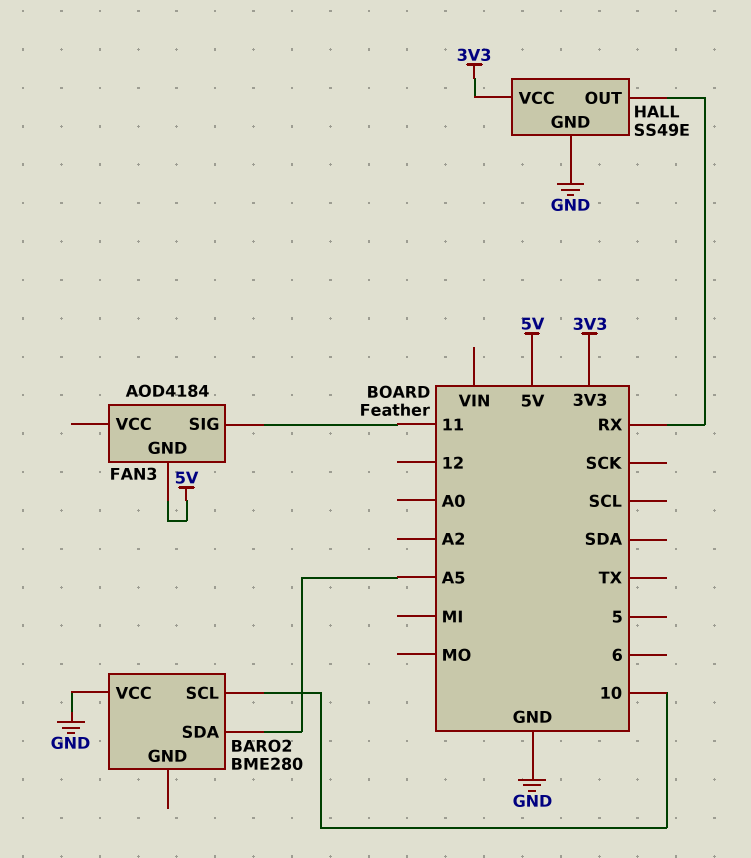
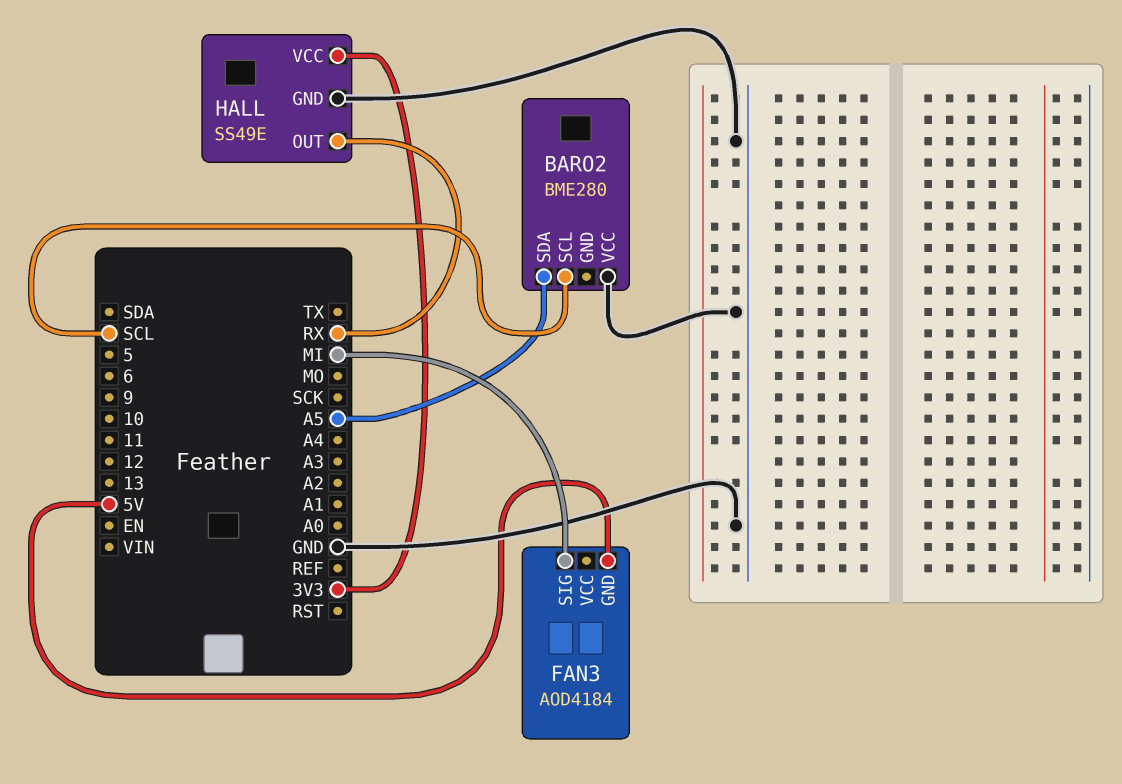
BARO2 pin SCL: 10 -> SCL
FAN3 pin SIG: 11 -> MI

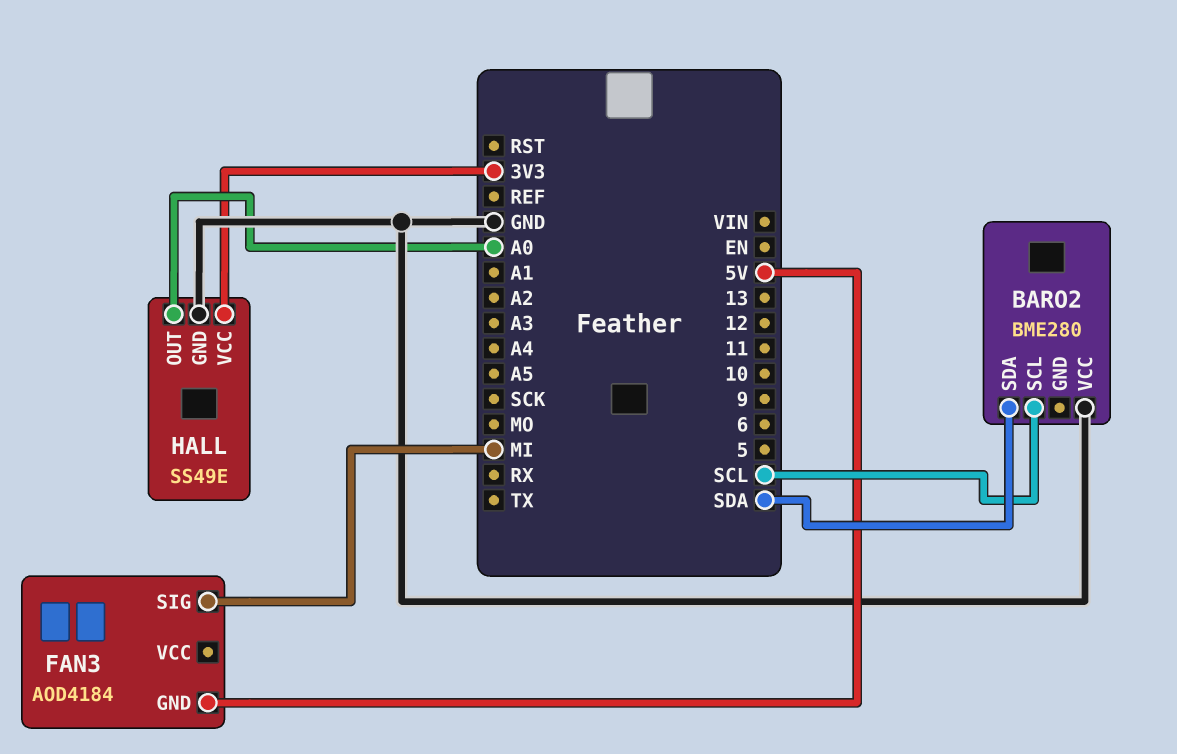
BARO2 pin SDA: A5 -> SDA
HALL pin OUT: RX -> A0

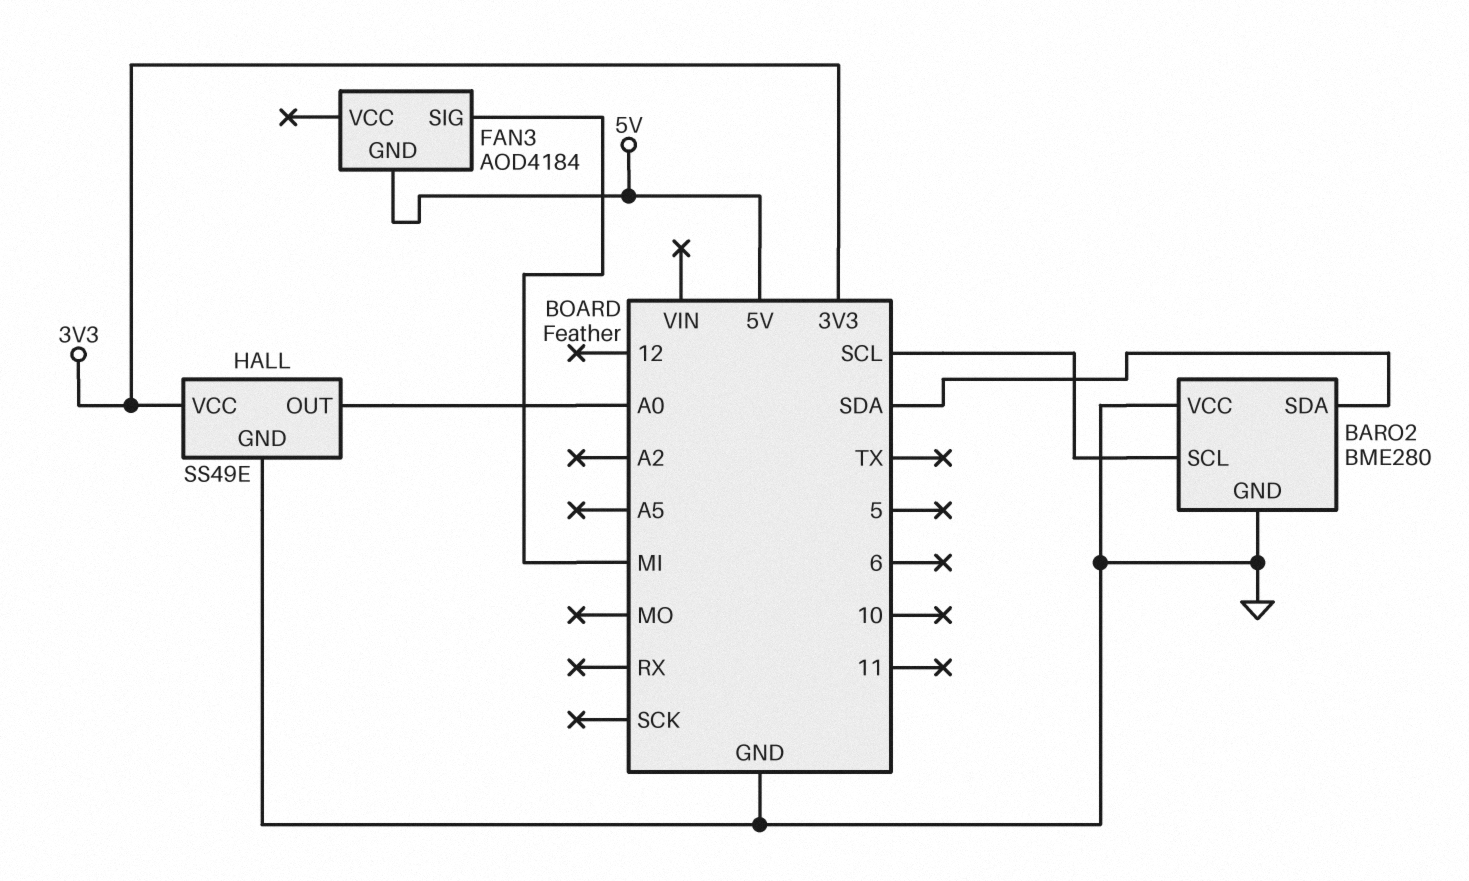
BARO2 pin GND: none -> GND

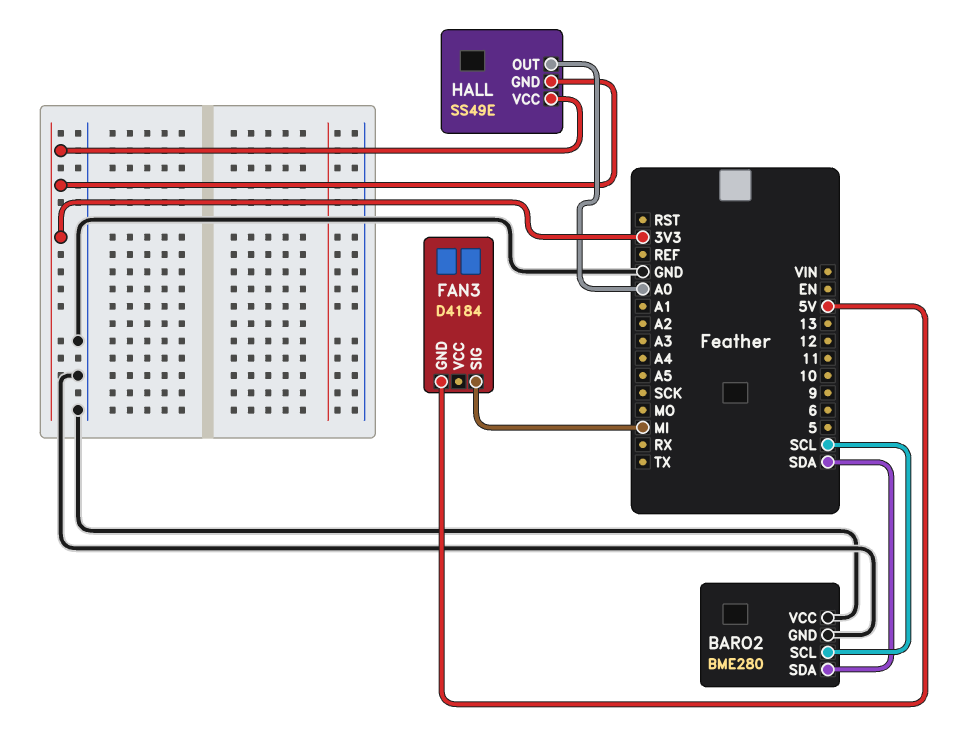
FAN3: AOD4184 -> D4184
HALL pin GND: GND -> 3V3

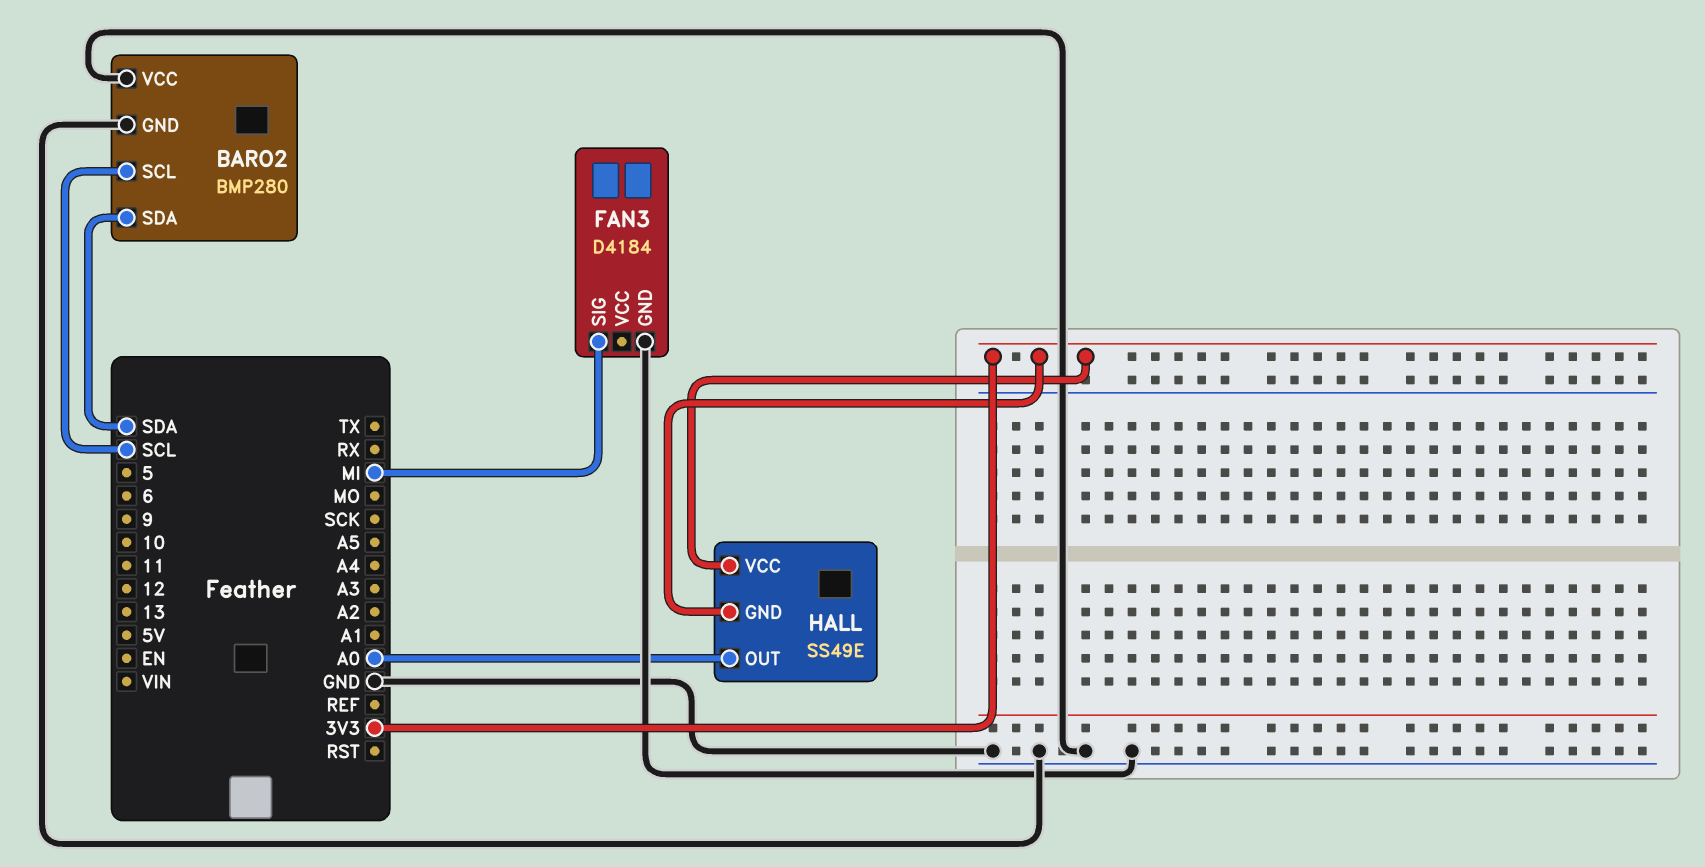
BARO2: BME280 -> BMP280
FAN3 pin GND: 5V -> GND

